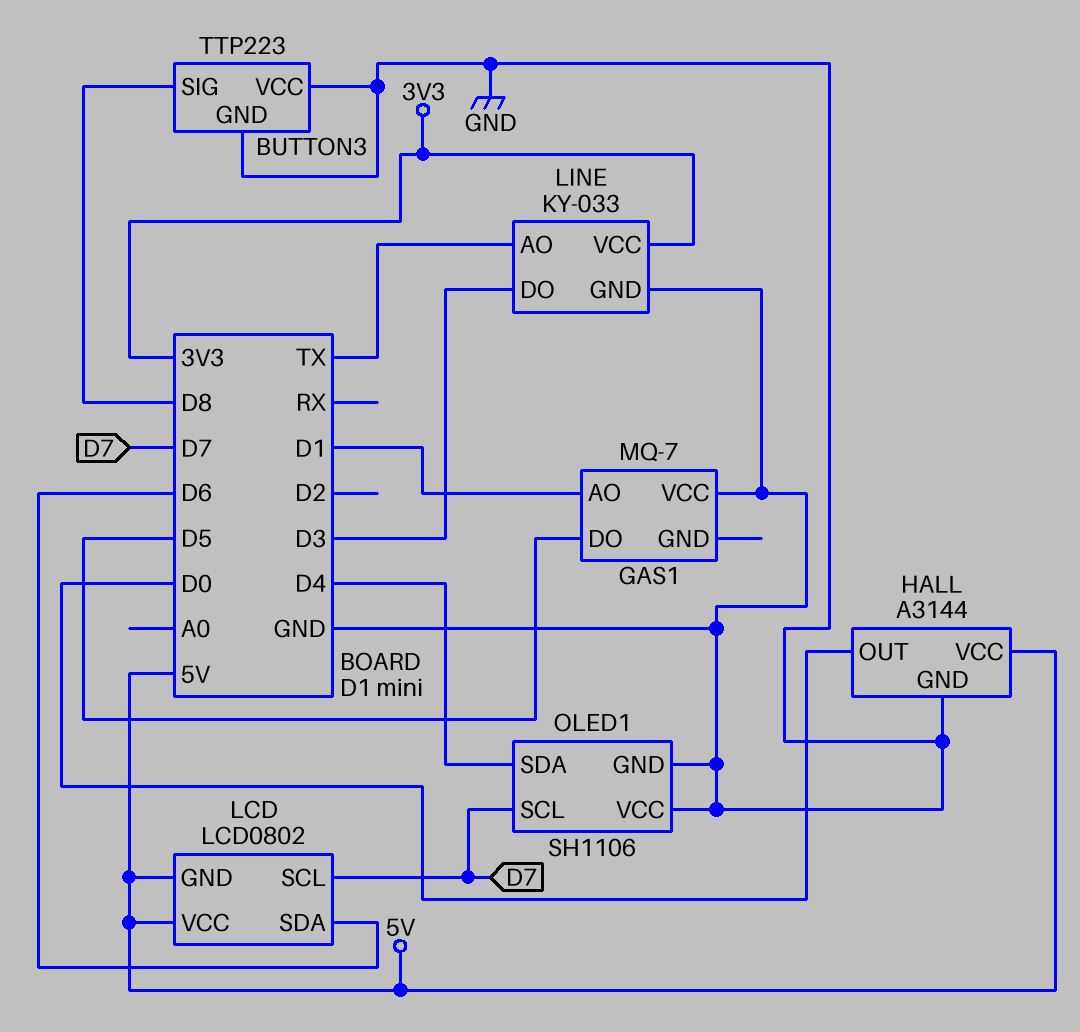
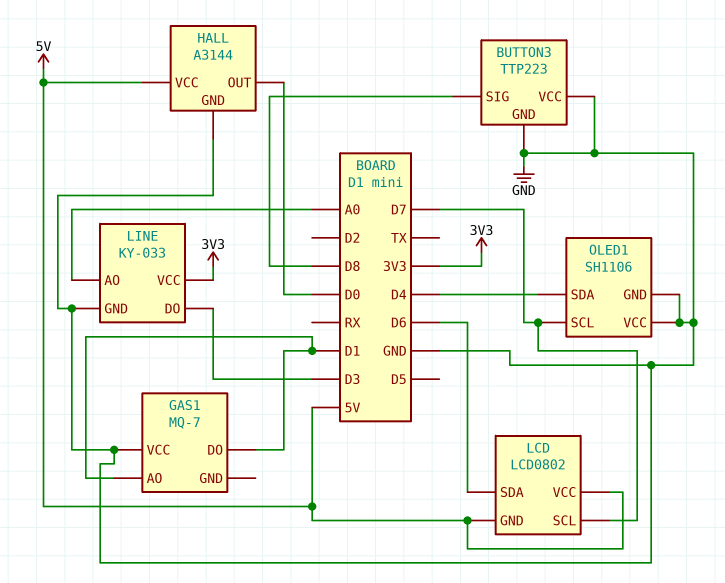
GAS1 pin DO: D5 -> D1
LINE pin AO: TX -> A0

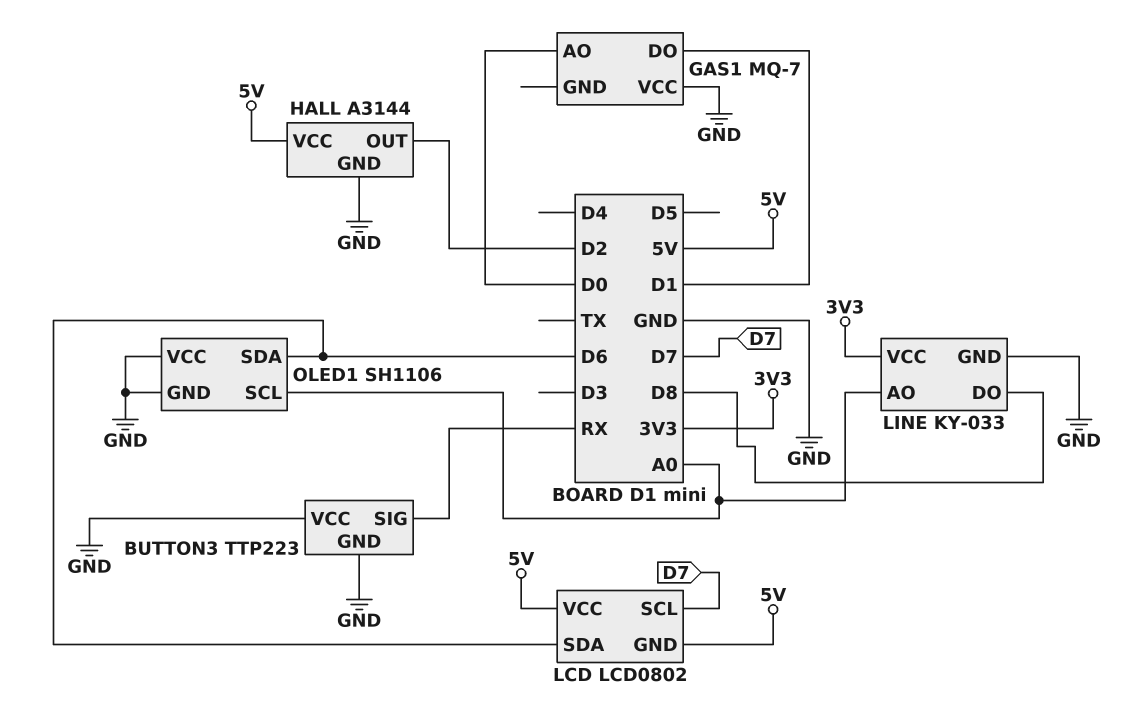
BUTTON3 pin SIG: D8 -> RX
GAS1 pin AO: D1 -> D0
HALL pin OUT: D0 -> D2
LINE pin DO: D3 -> D8
OLED1 pin SCL: D7 -> A0
OLED1 pin SDA: D4 -> D6

